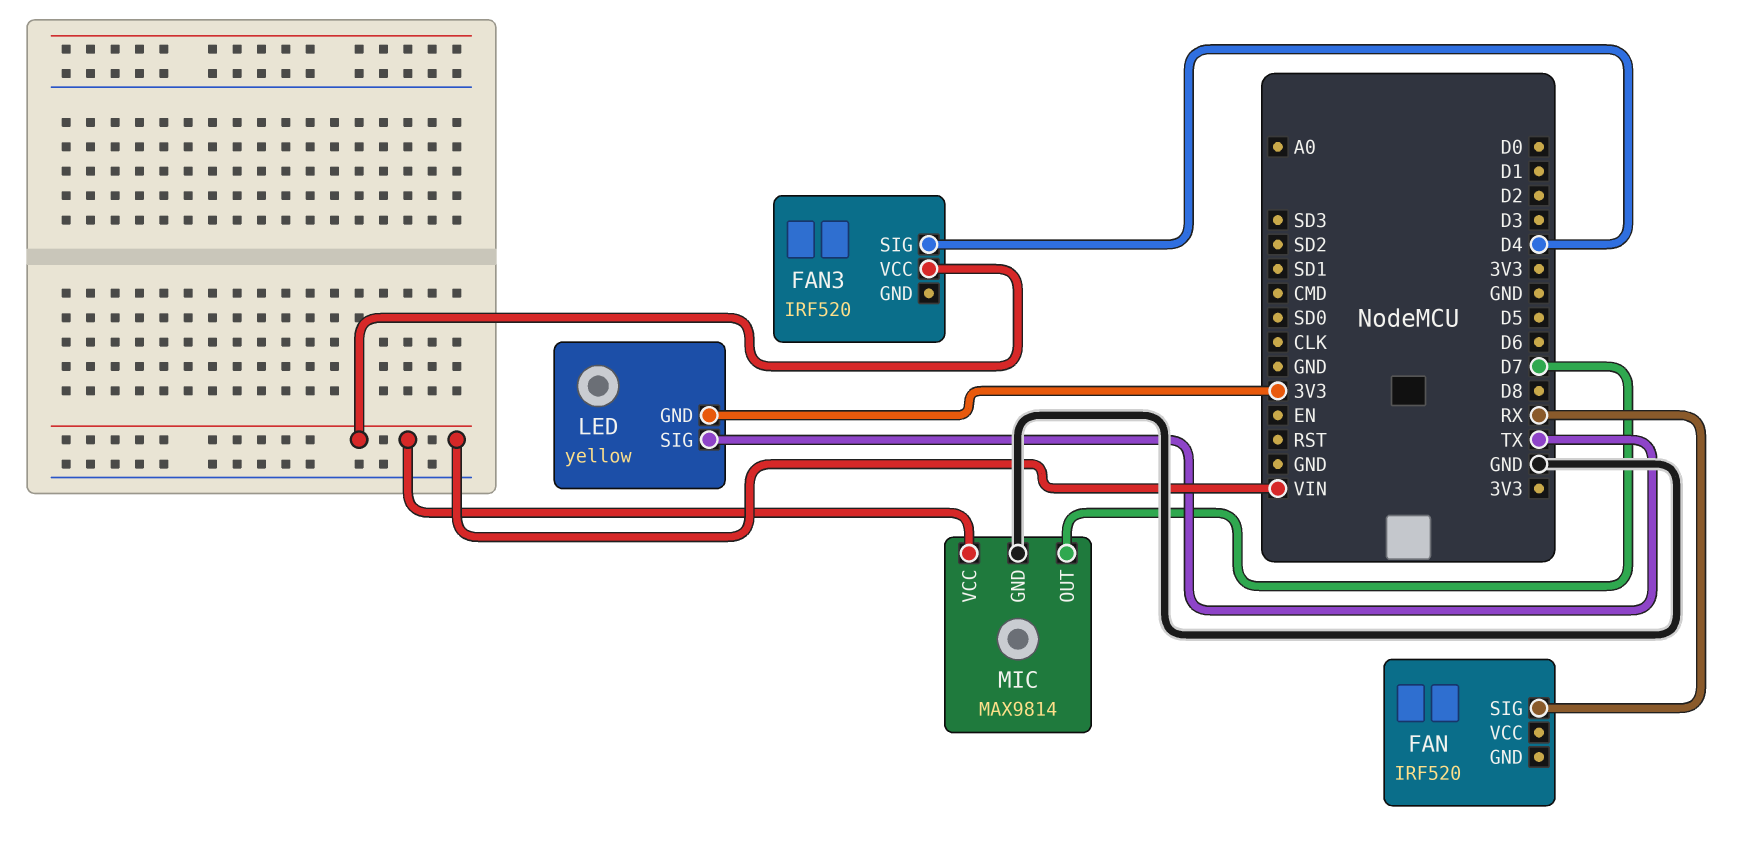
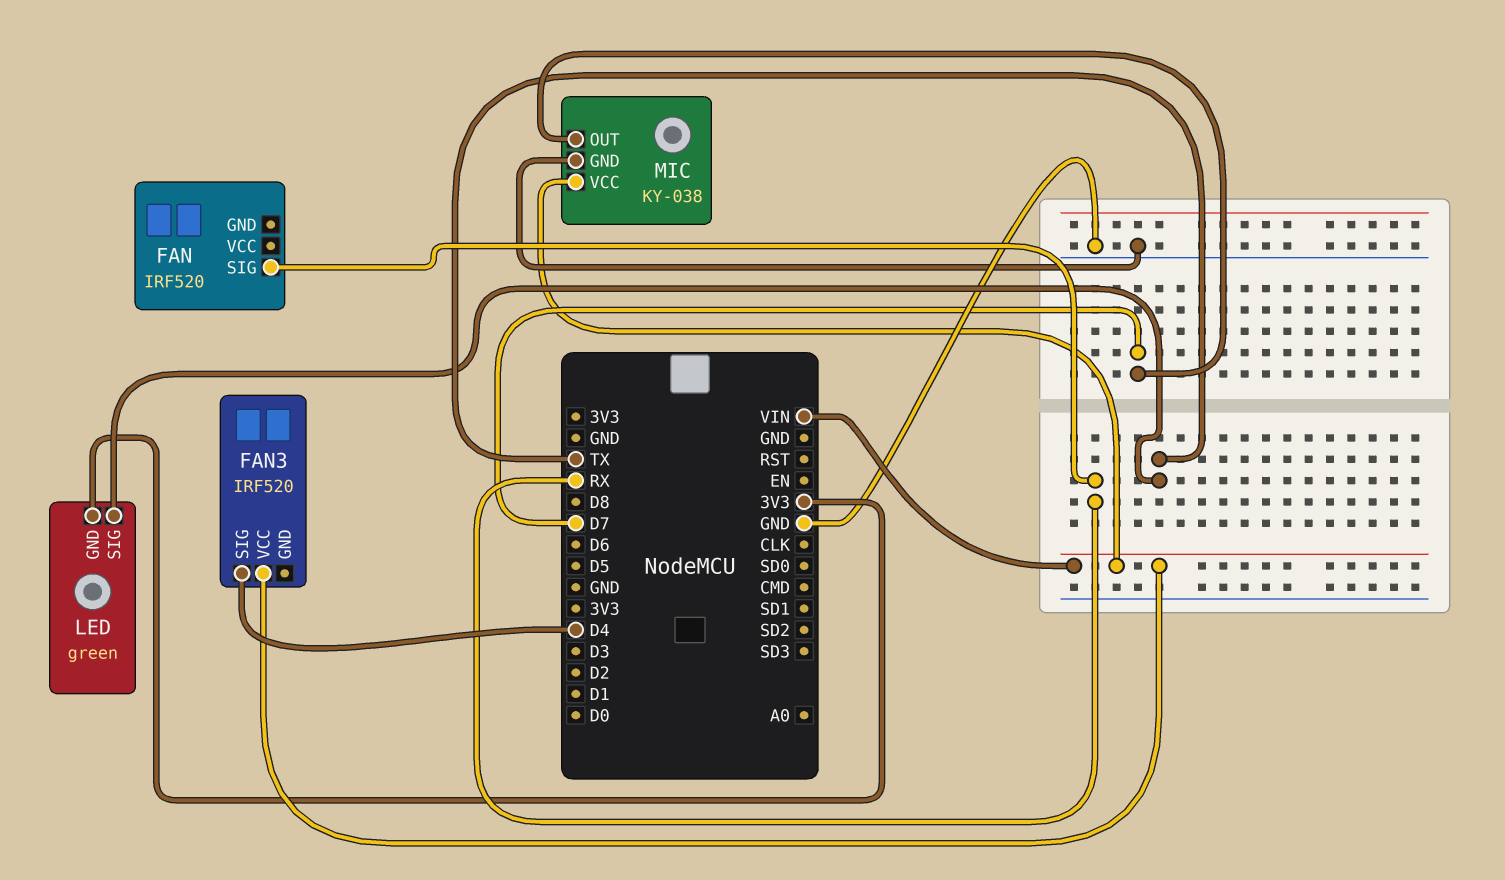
LED: yellow -> green
MIC: MAX9814 -> KY-038

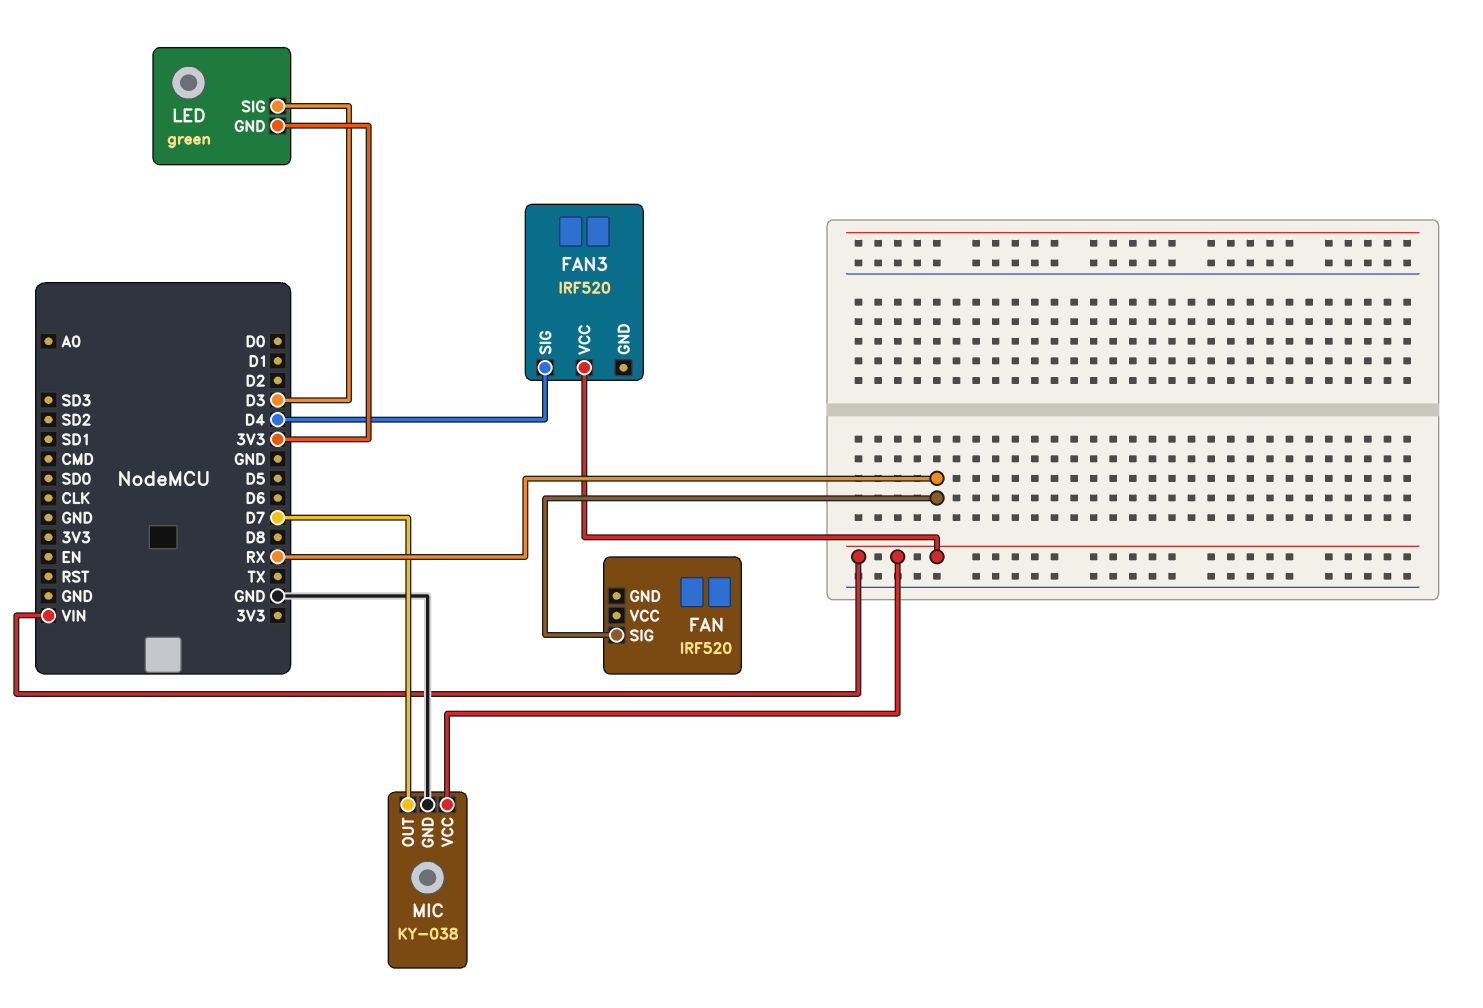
LED pin SIG: TX -> D3

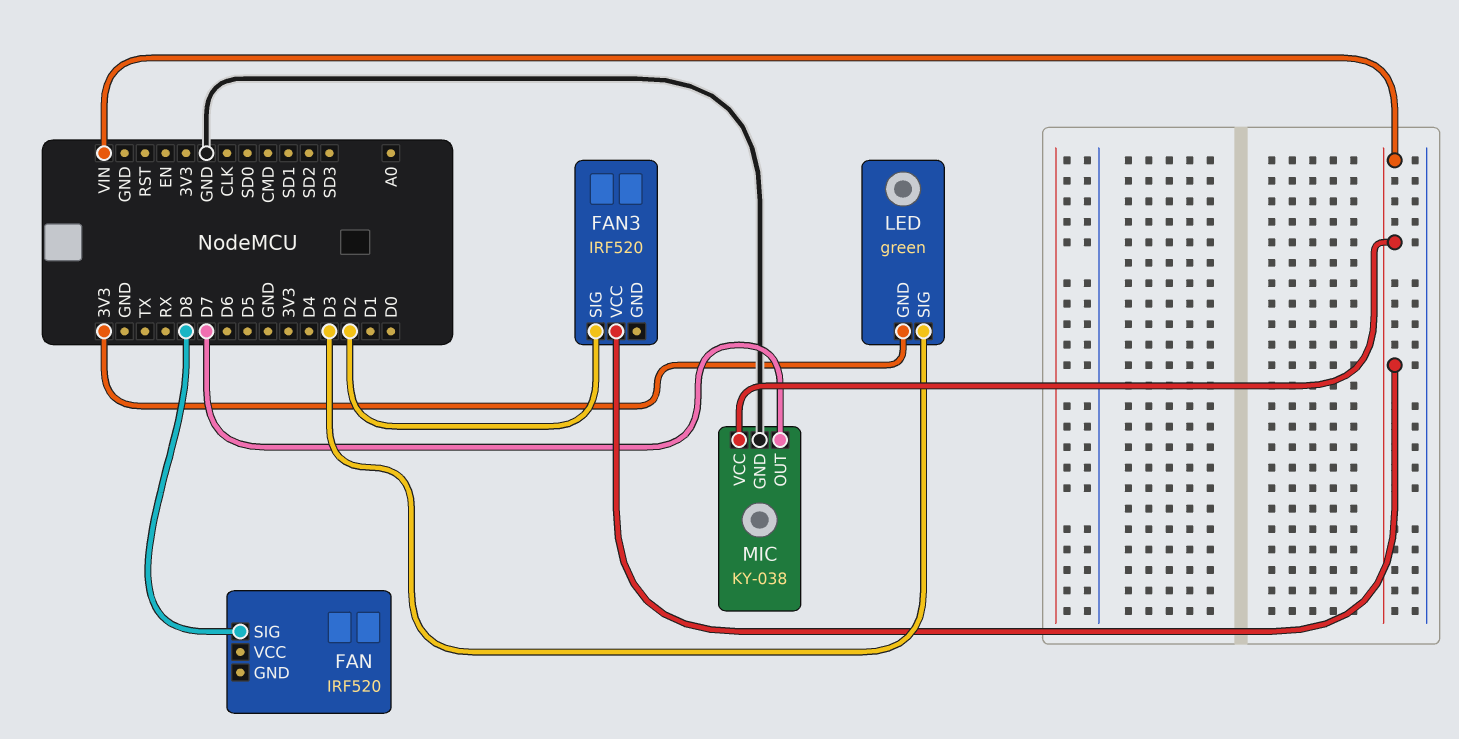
FAN pin SIG: RX -> D8
FAN3 pin SIG: D4 -> D2

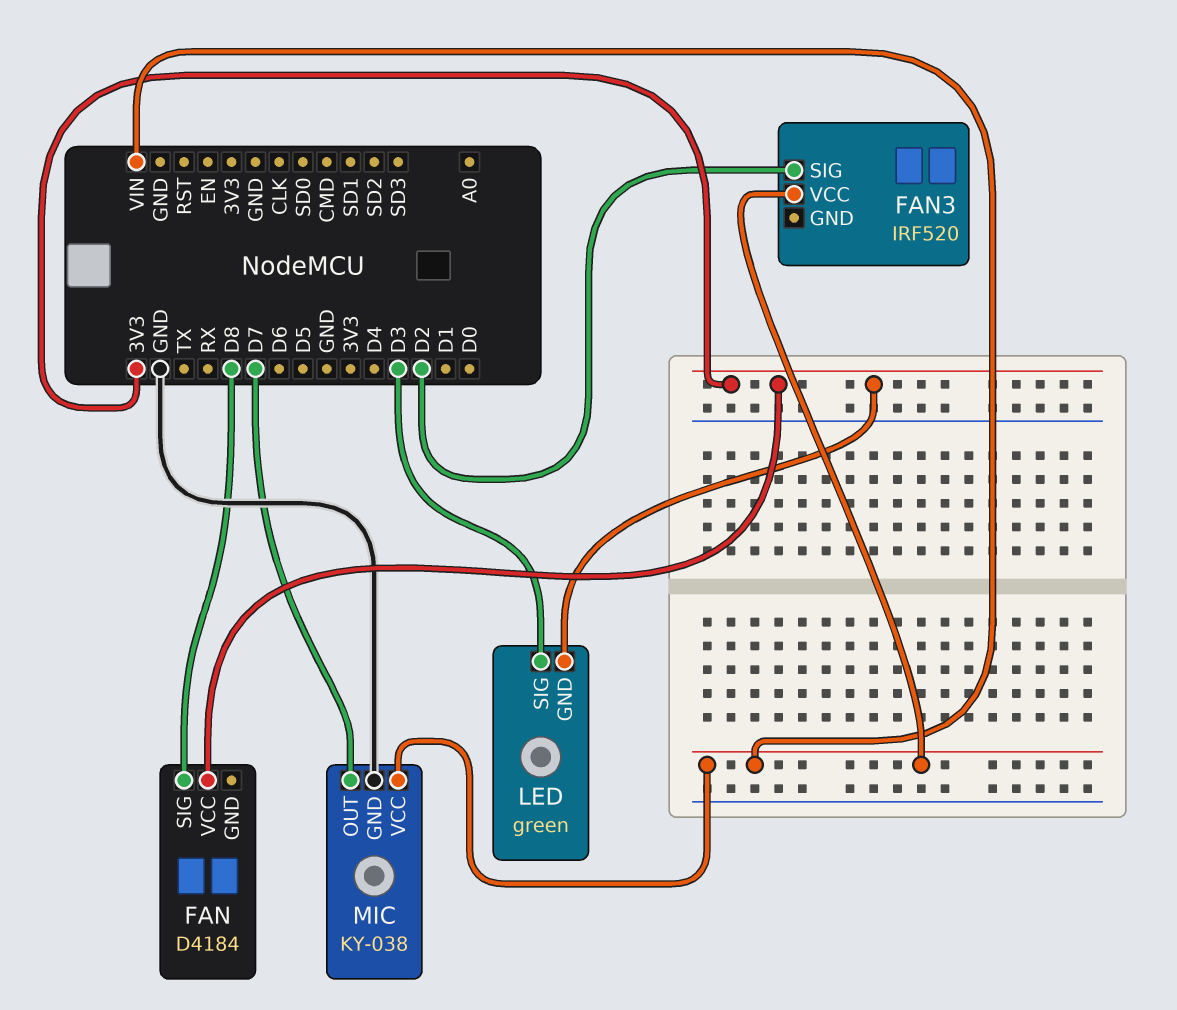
FAN: IRF520 -> D4184
FAN pin VCC: none -> 3V3

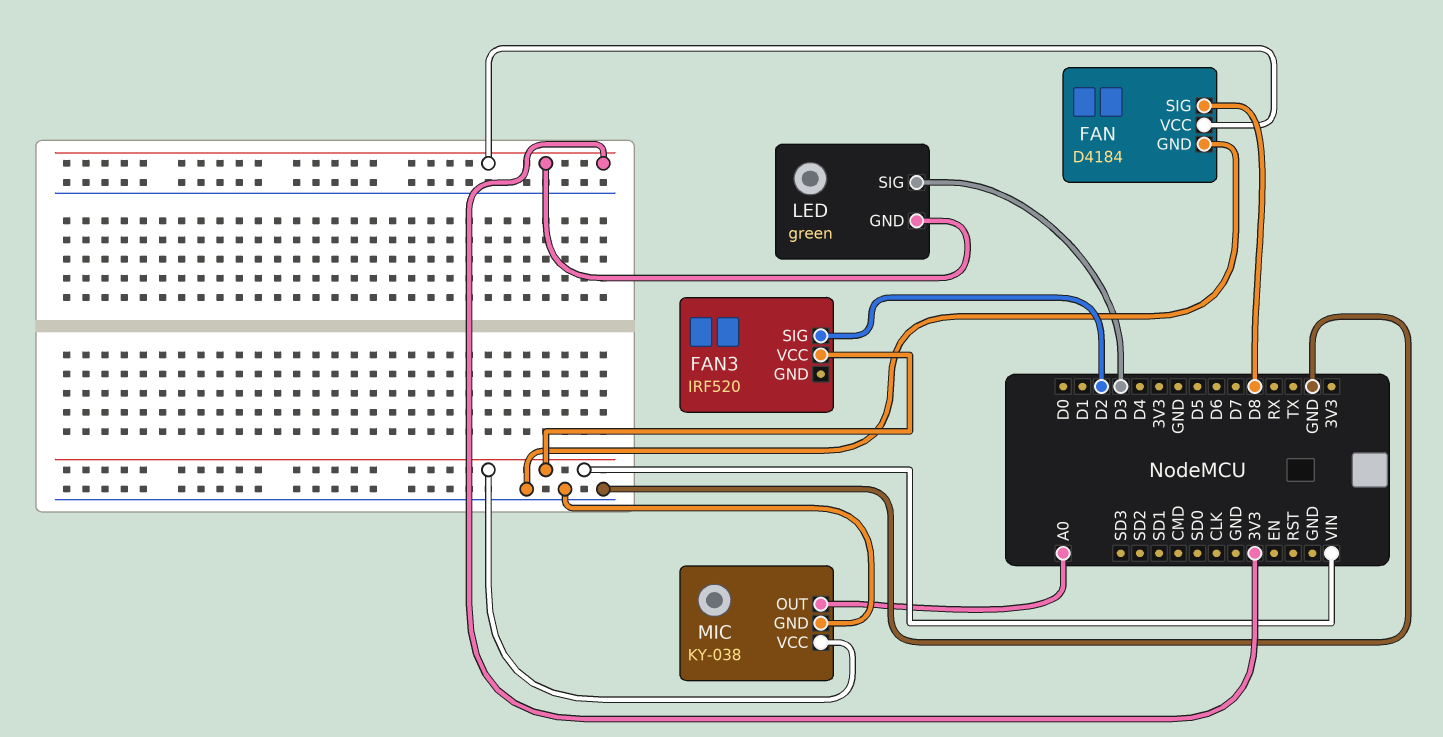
FAN pin GND: none -> GND
MIC pin OUT: D7 -> A0

